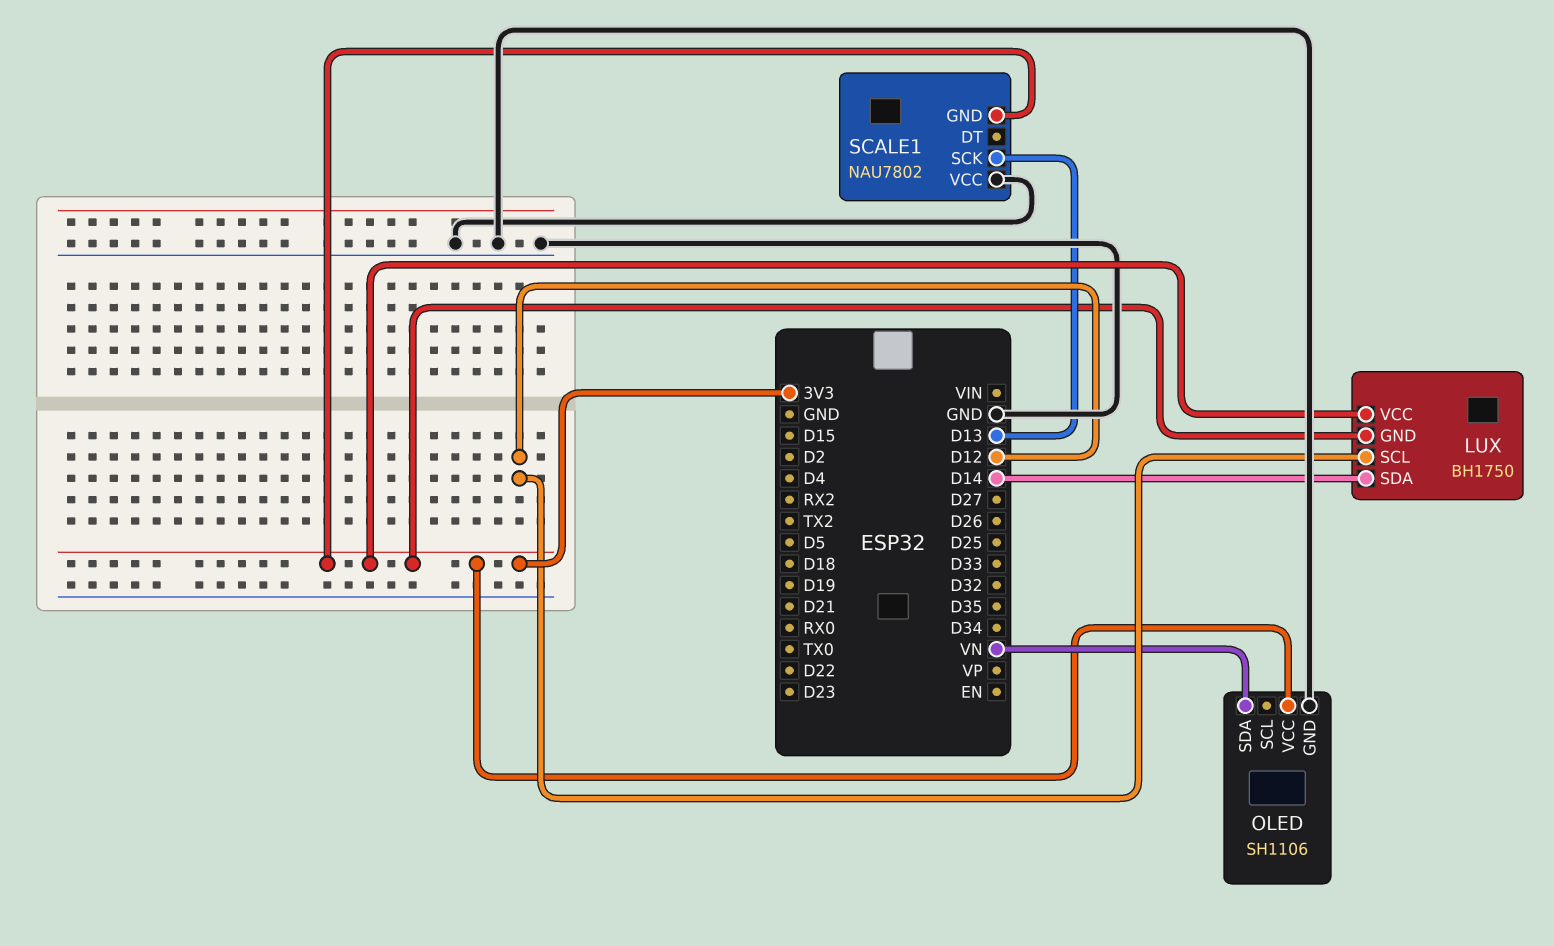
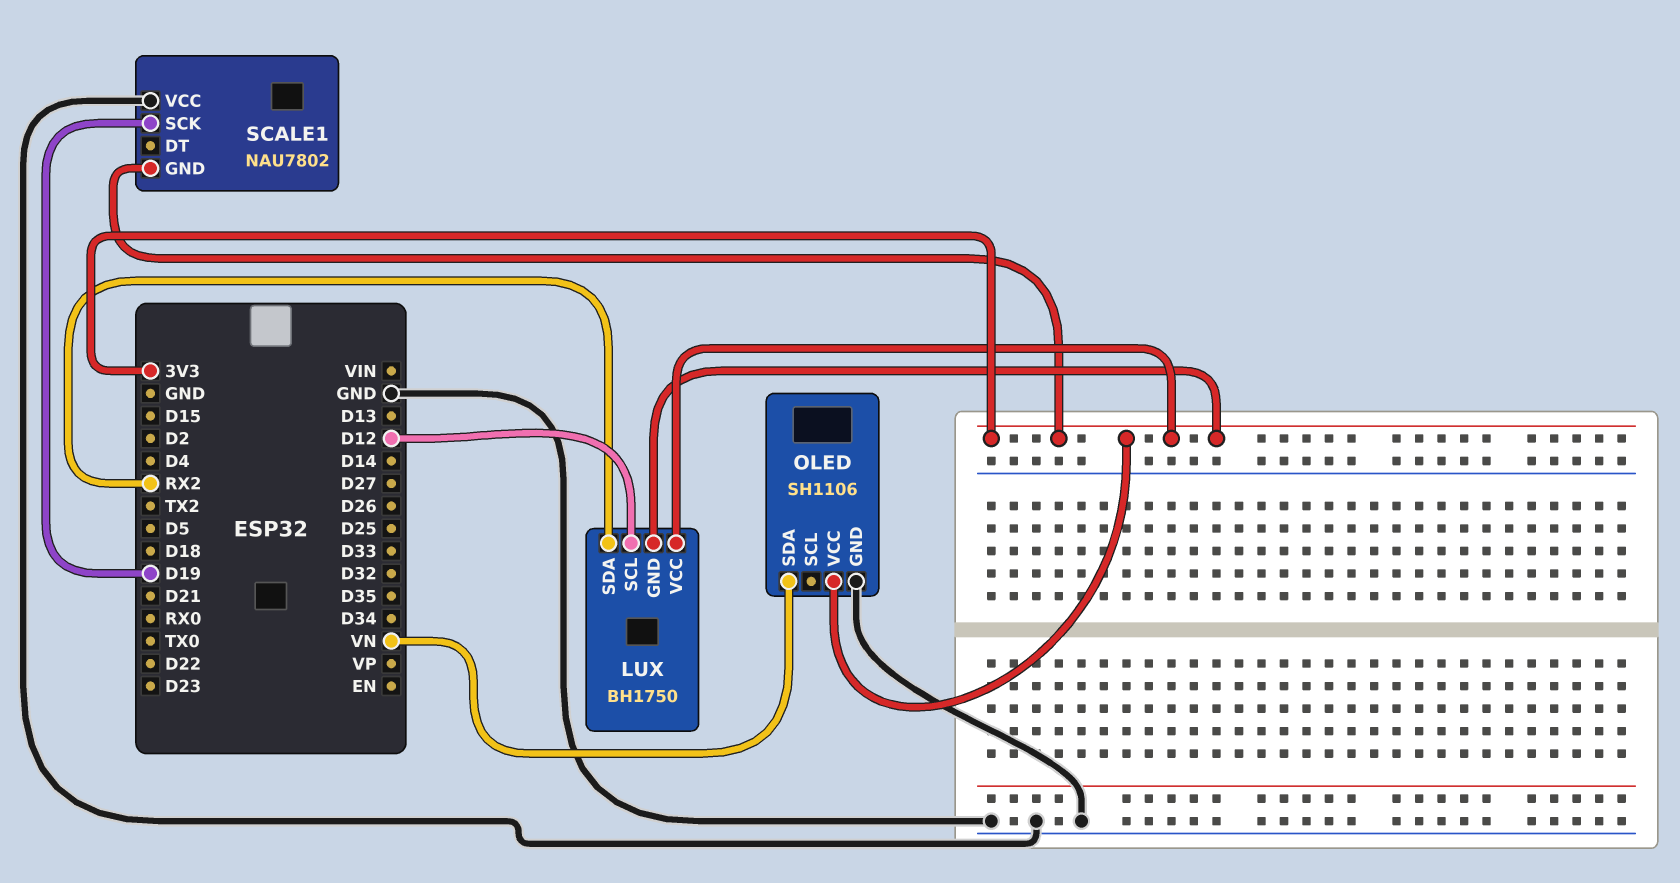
LUX pin SDA: D14 -> RX2
SCALE1 pin SCK: D13 -> D19

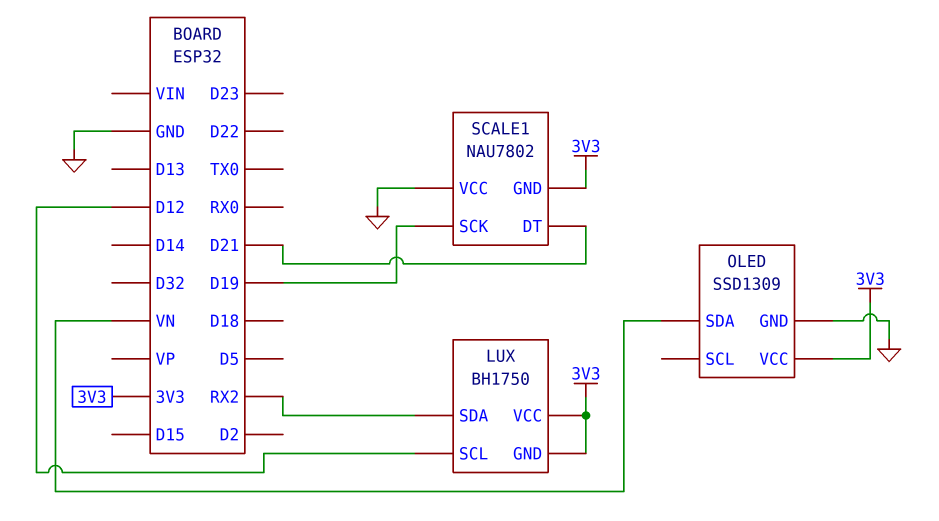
OLED: SH1106 -> SSD1309
SCALE1 pin DT: none -> D21

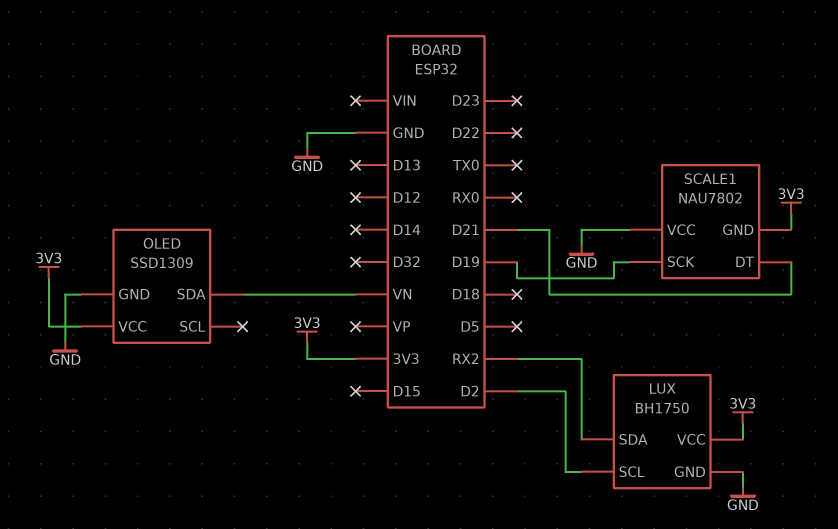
LUX pin GND: 3V3 -> GND
LUX pin SCL: D12 -> D2

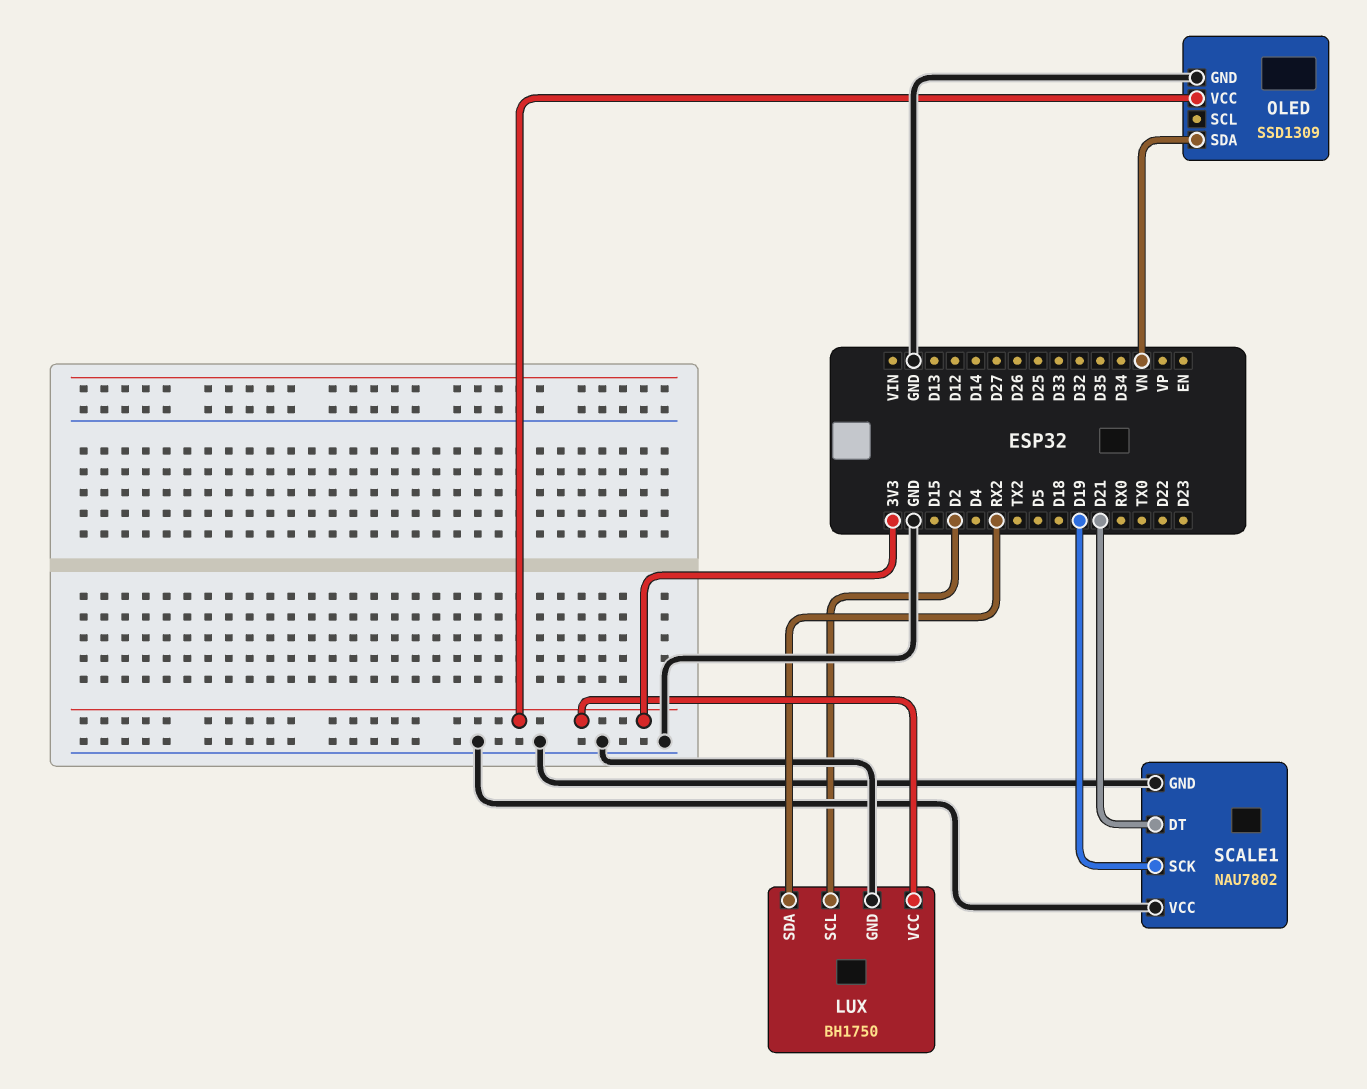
SCALE1 pin GND: 3V3 -> GND

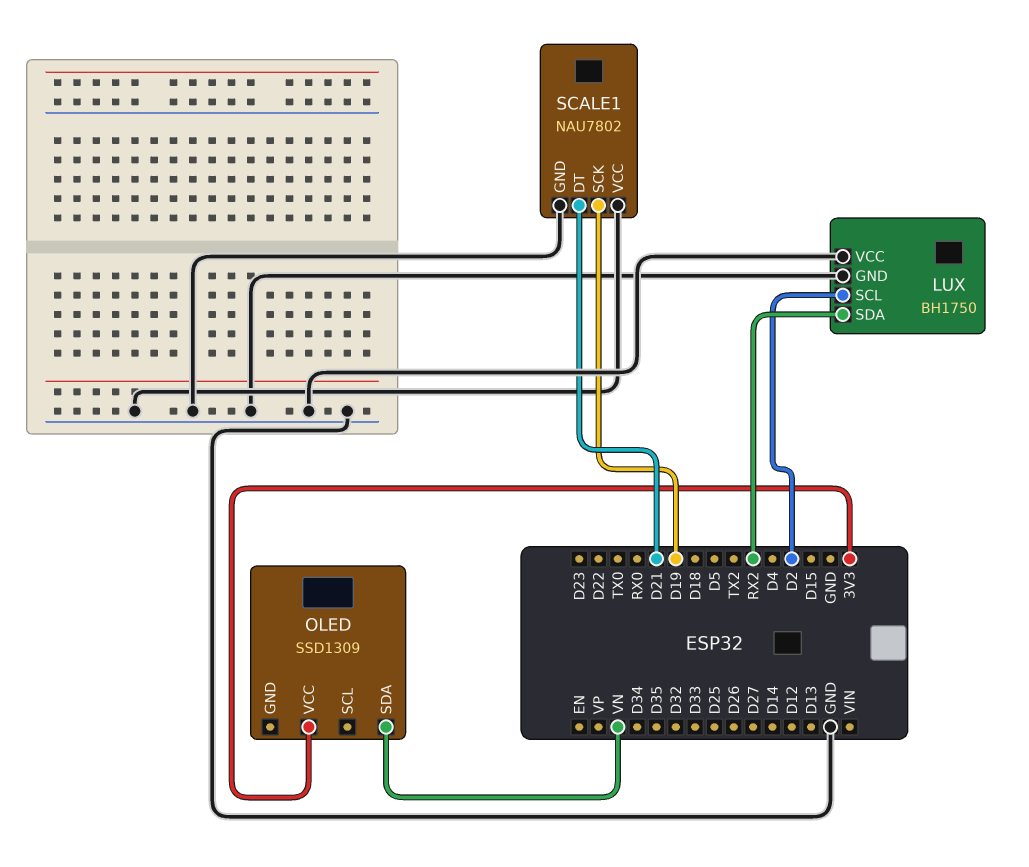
LUX pin VCC: 3V3 -> GND
OLED pin GND: GND -> none

